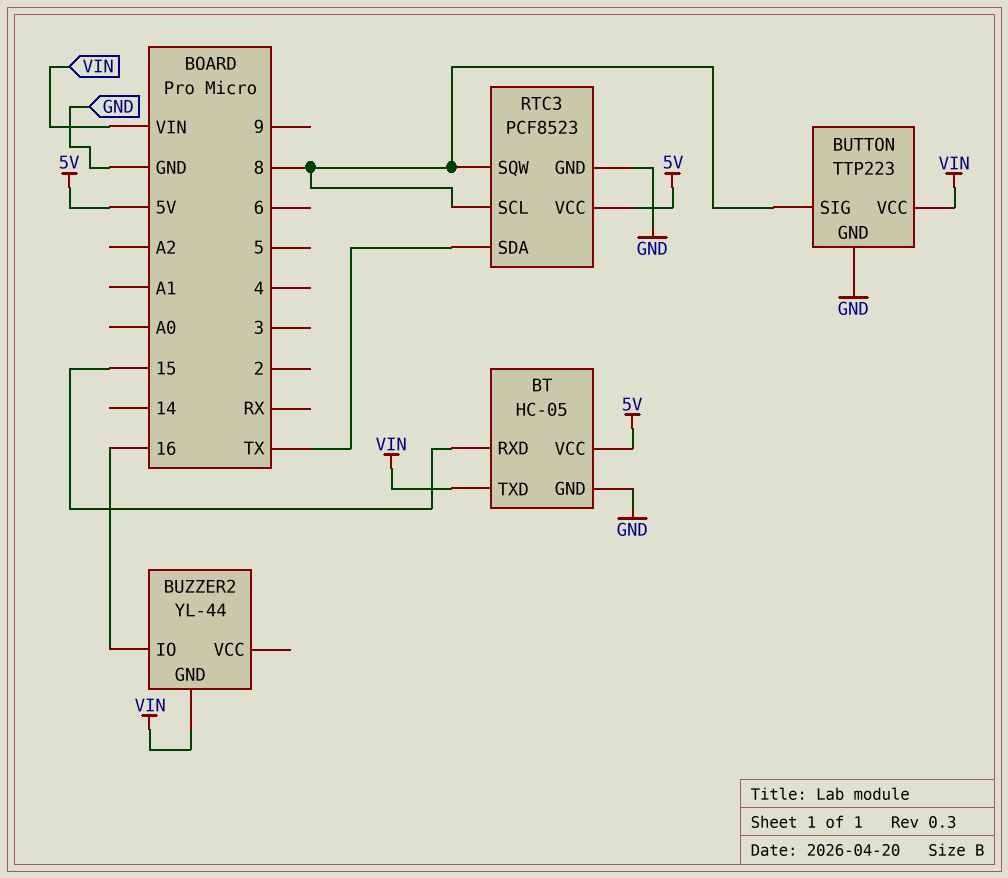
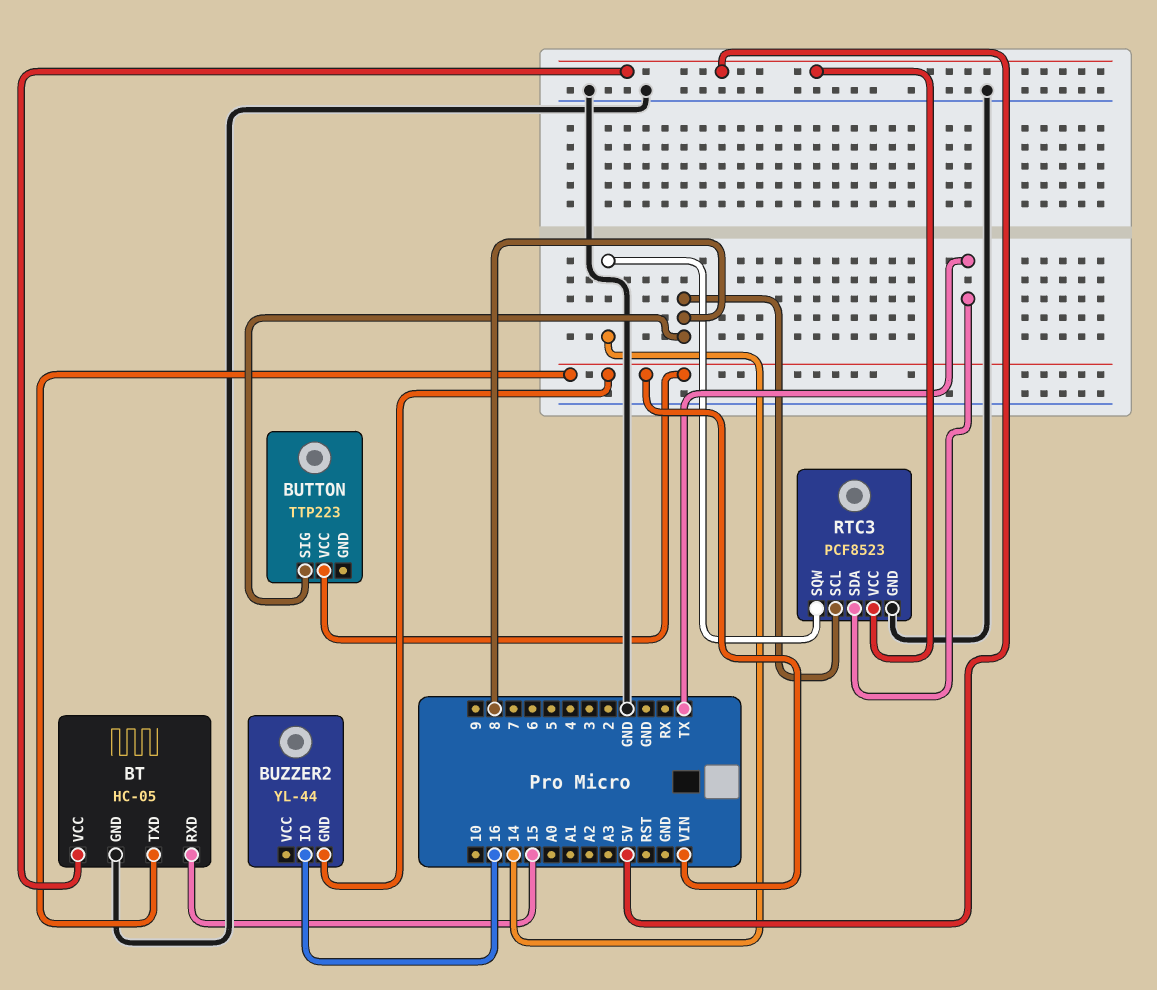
BUTTON pin GND: GND -> none
RTC3 pin SQW: 8 -> 14

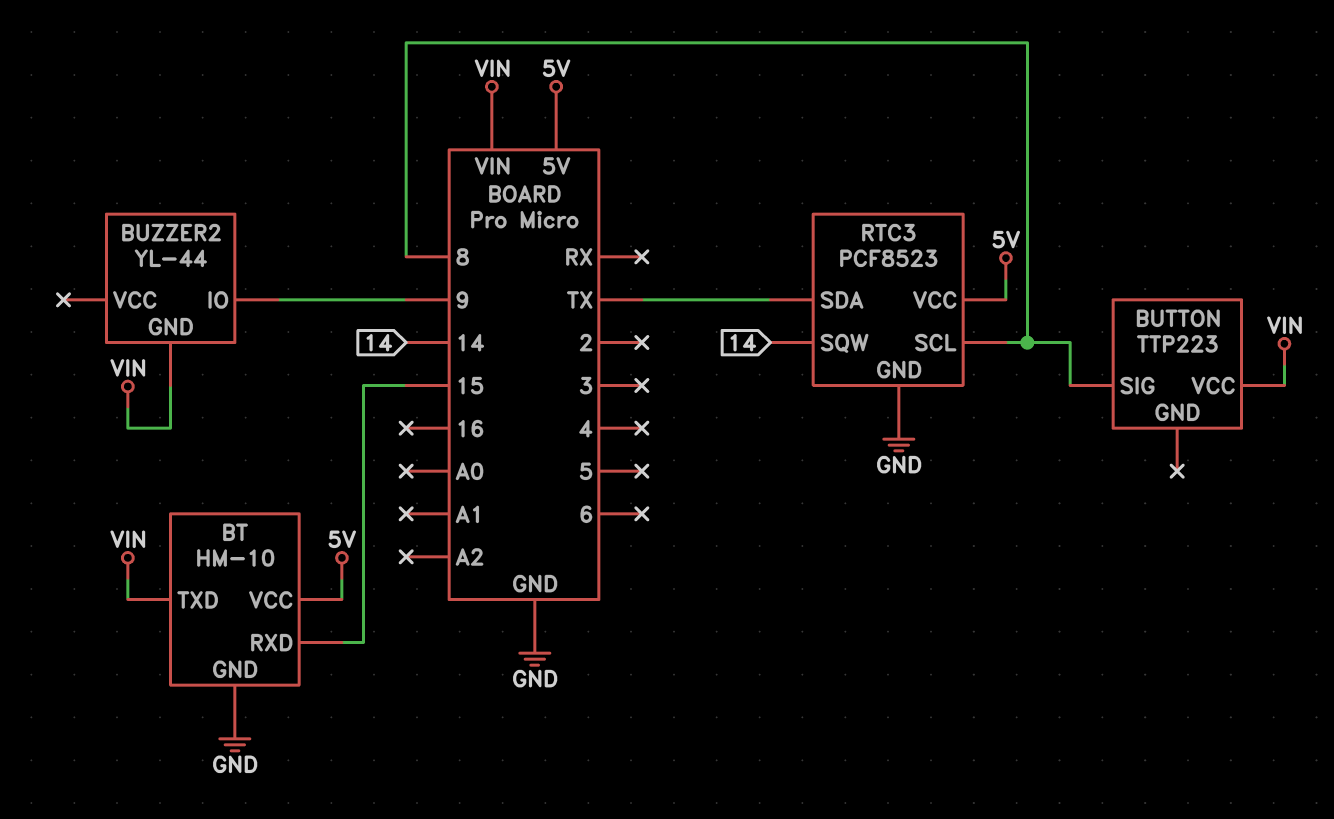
BT: HC-05 -> HM-10
BUZZER2 pin IO: 16 -> 9

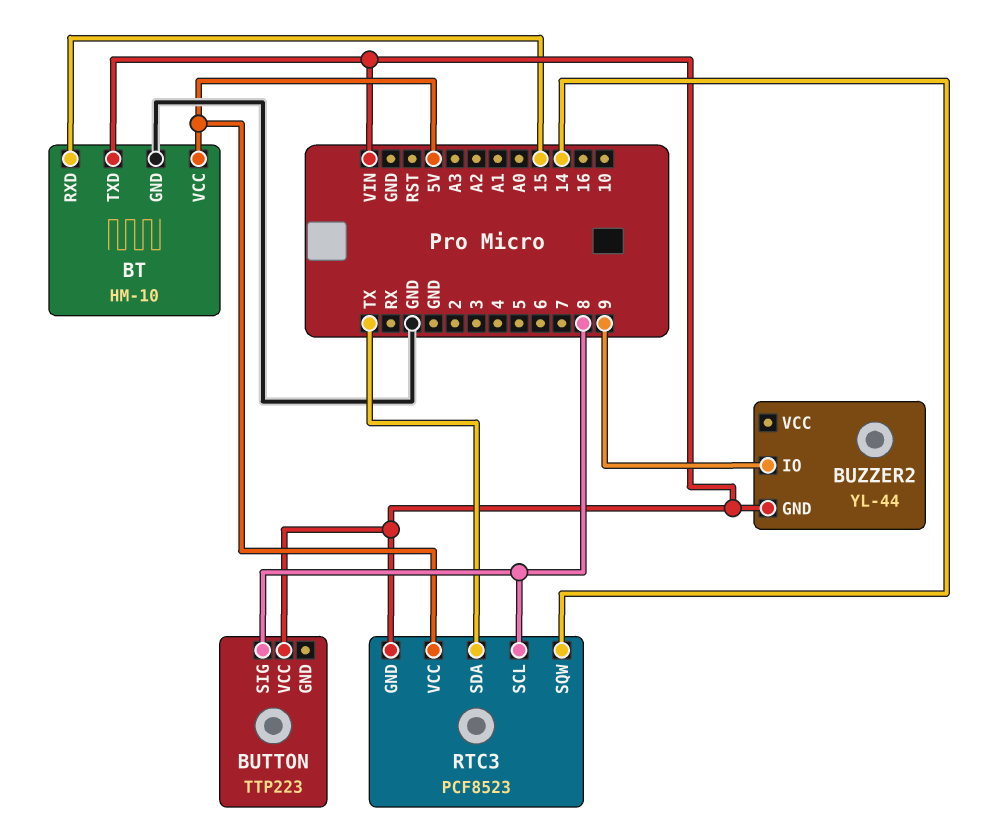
RTC3 pin GND: GND -> VIN

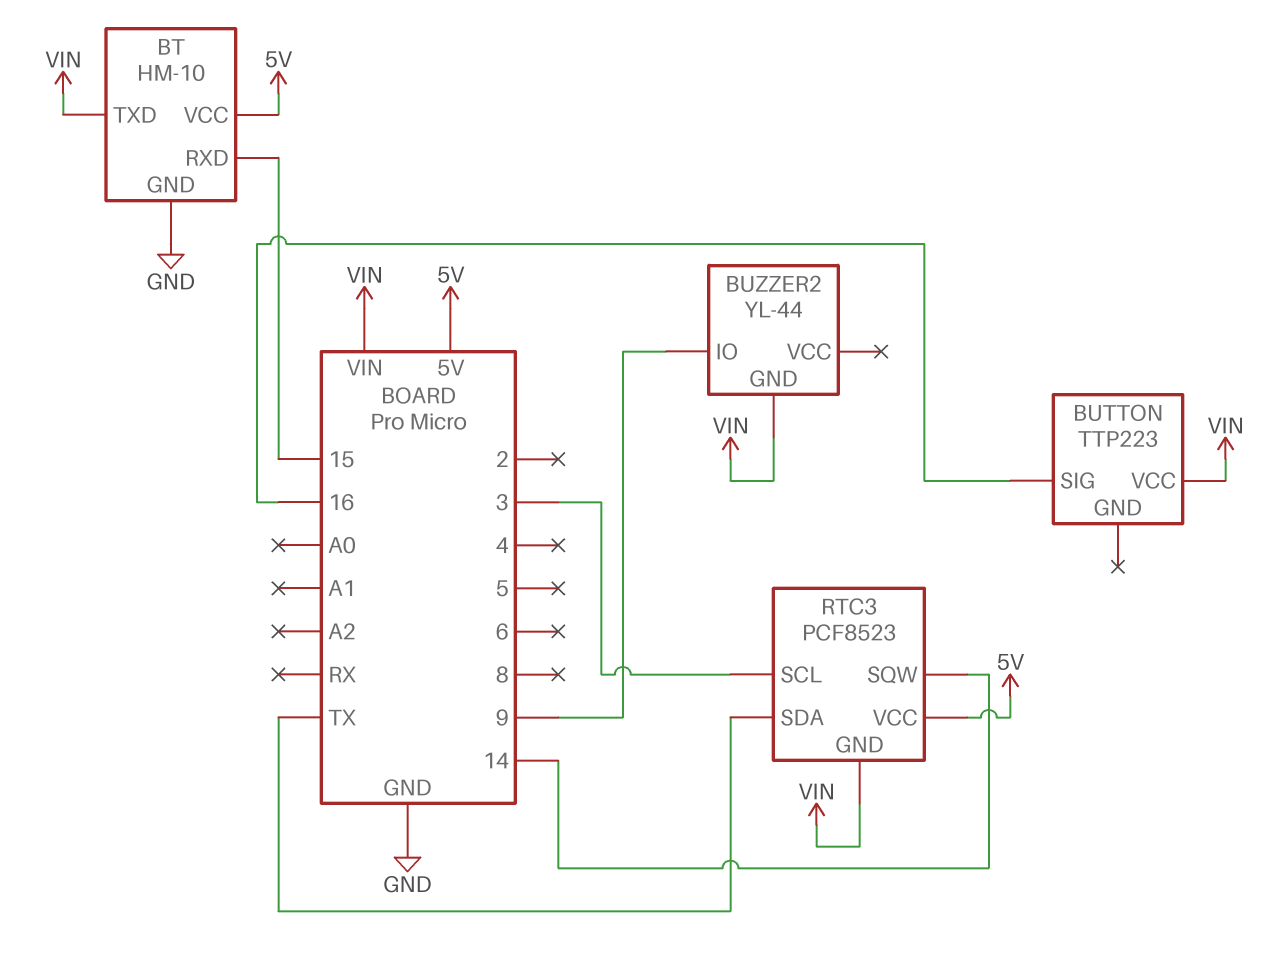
BUTTON pin SIG: 8 -> 16
RTC3 pin SCL: 8 -> 3

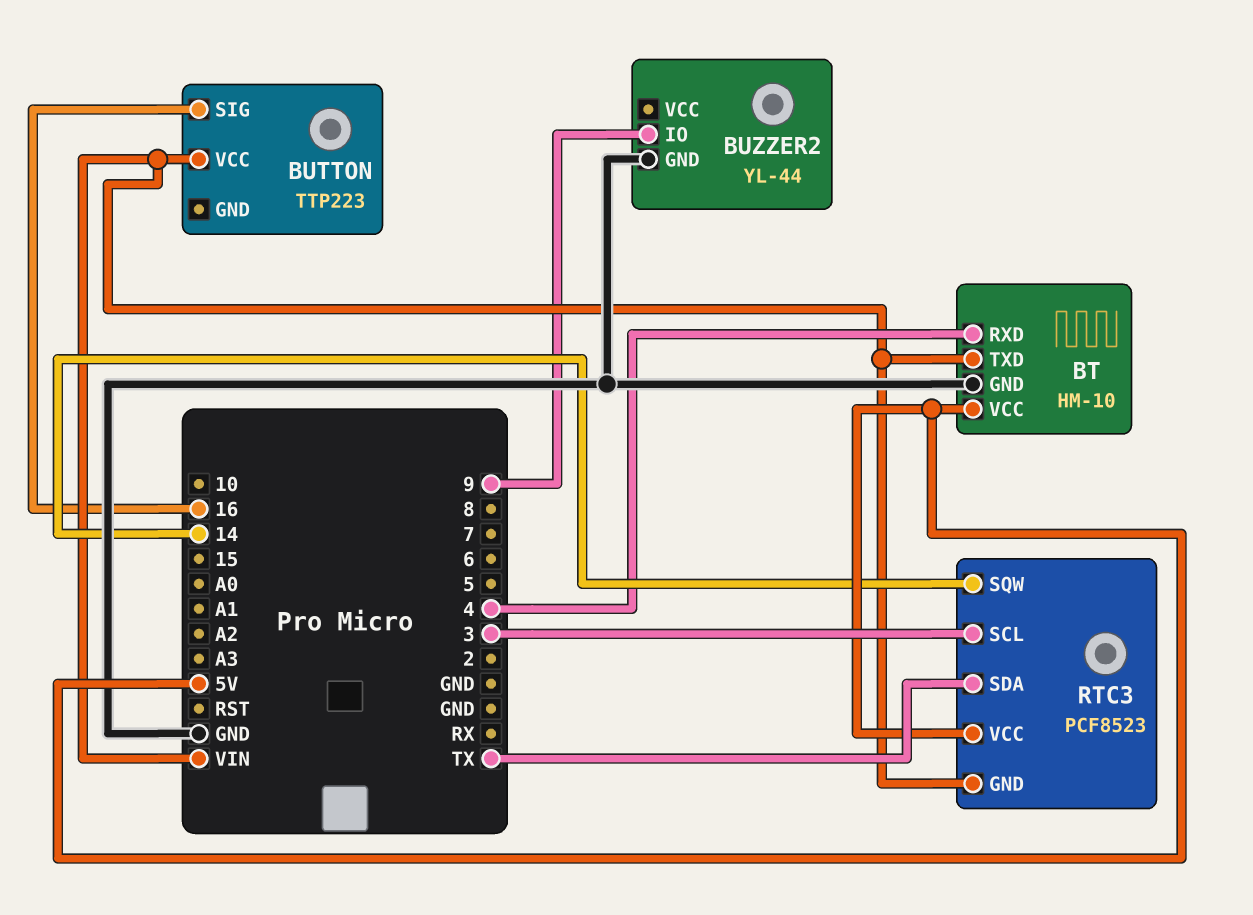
BT pin RXD: 15 -> 4
BUZZER2 pin GND: VIN -> GND

